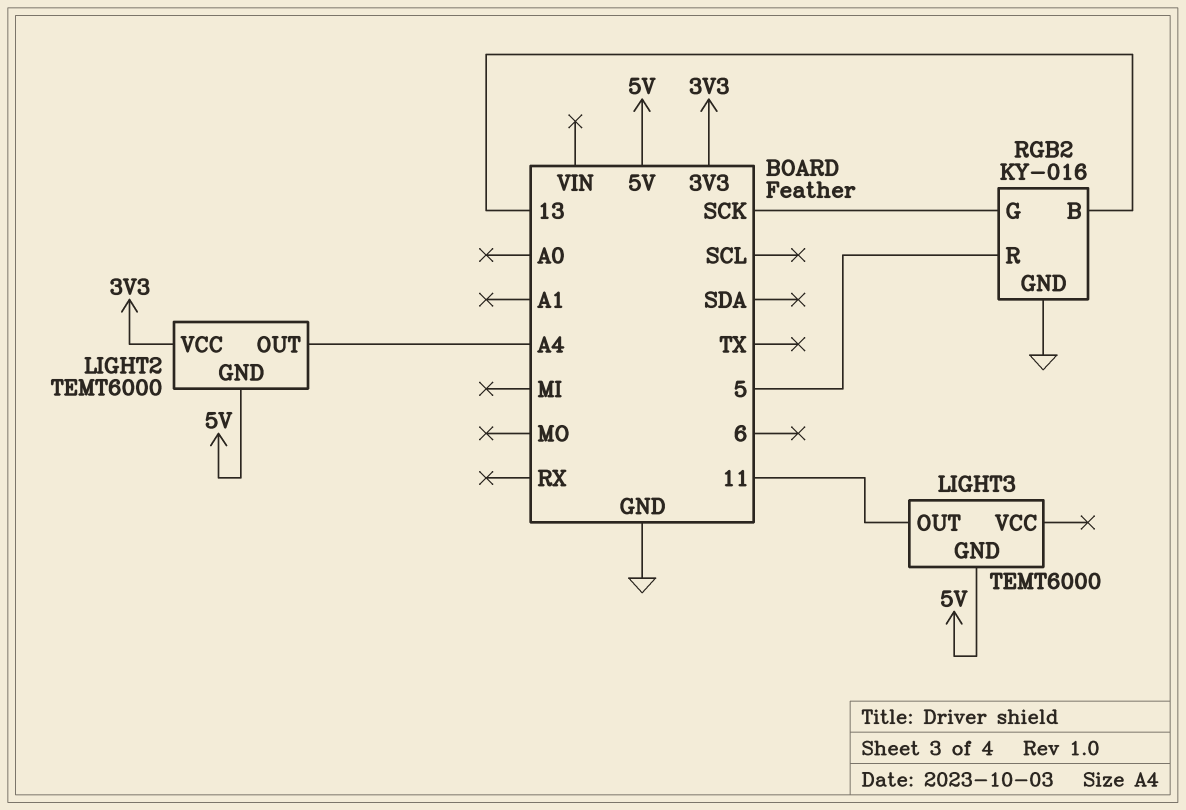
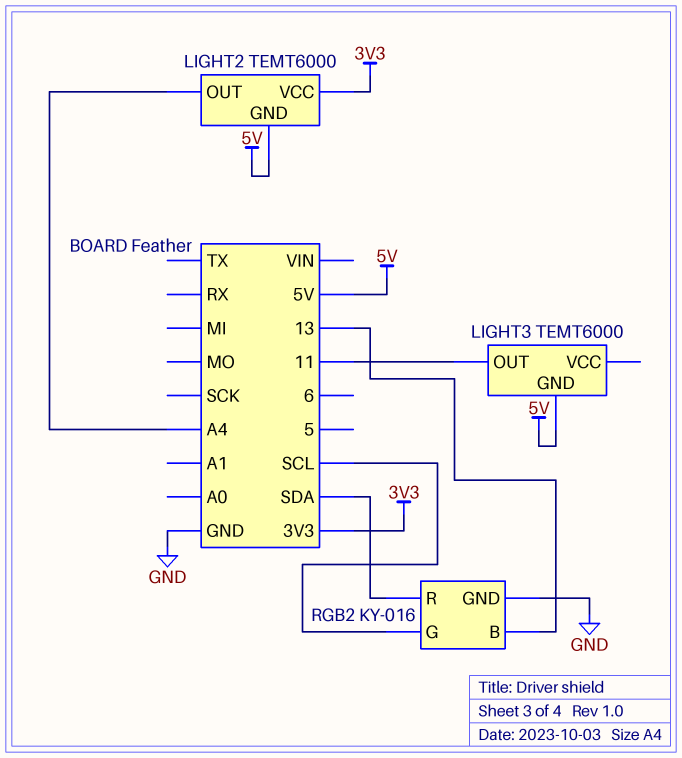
RGB2 pin G: SCK -> SCL
RGB2 pin R: 5 -> SDA

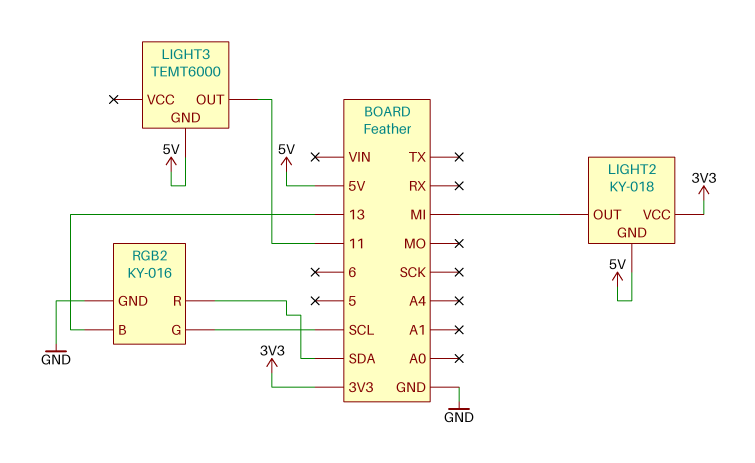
LIGHT2: TEMT6000 -> KY-018
LIGHT2 pin OUT: A4 -> MI

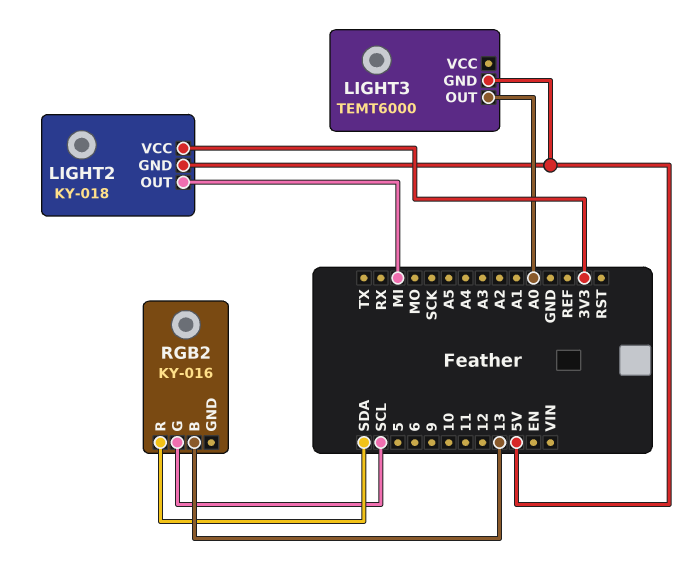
LIGHT3 pin OUT: 11 -> A0
RGB2 pin GND: GND -> none

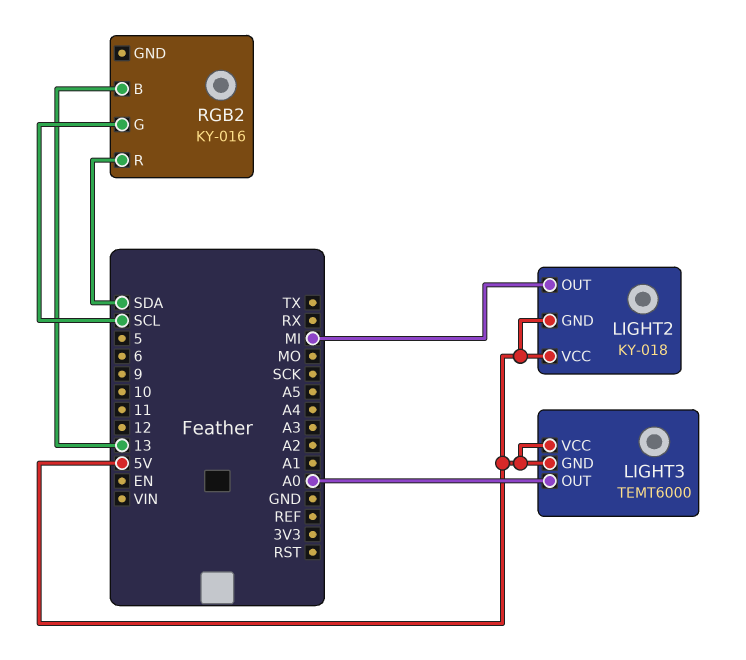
LIGHT2 pin VCC: 3V3 -> 5V
LIGHT3 pin VCC: none -> 5V

